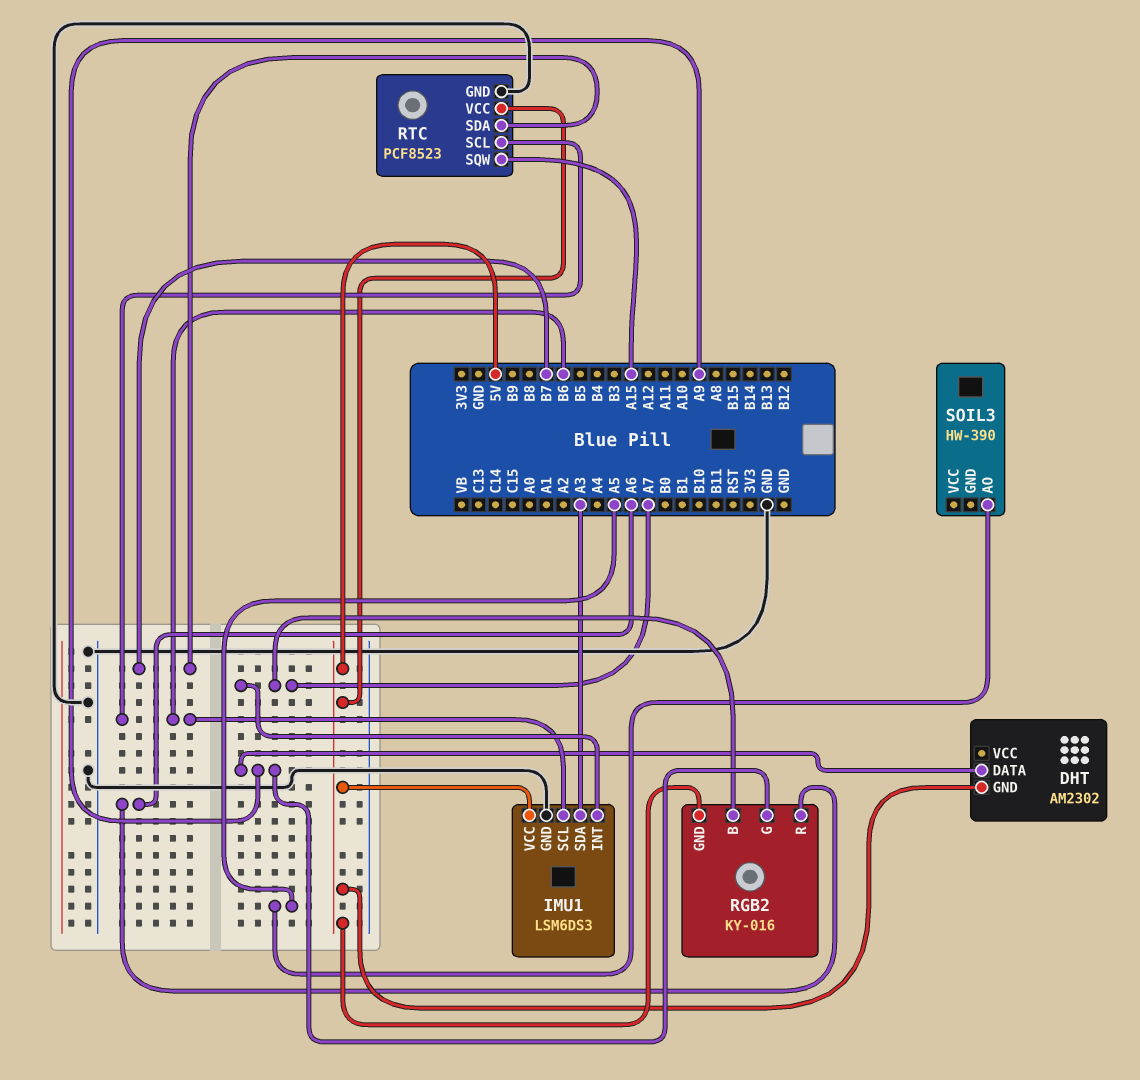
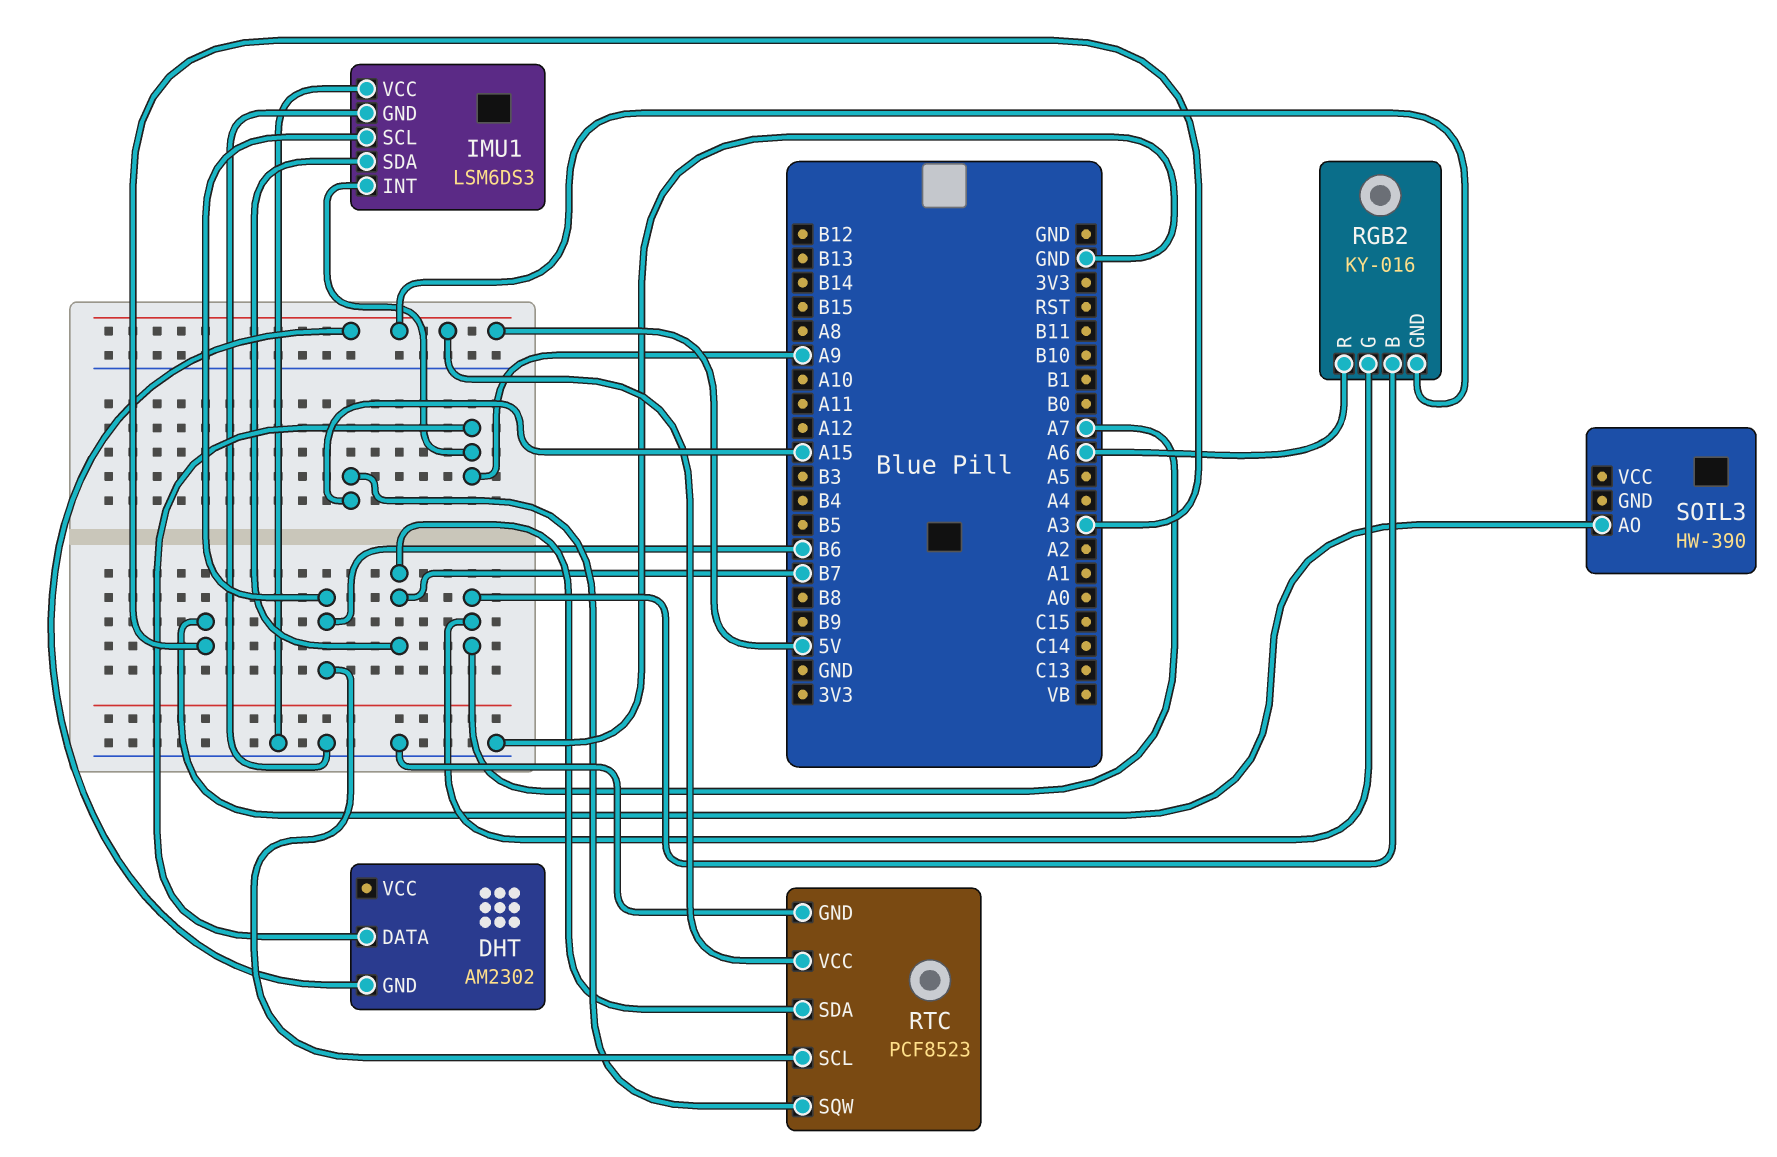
IMU1 pin INT: A7 -> A9
IMU1 pin SDA: A3 -> B7
IMU1 pin VCC: 5V -> GND
RGB2 pin G: A9 -> A7
SOIL3 pin AO: A5 -> A3

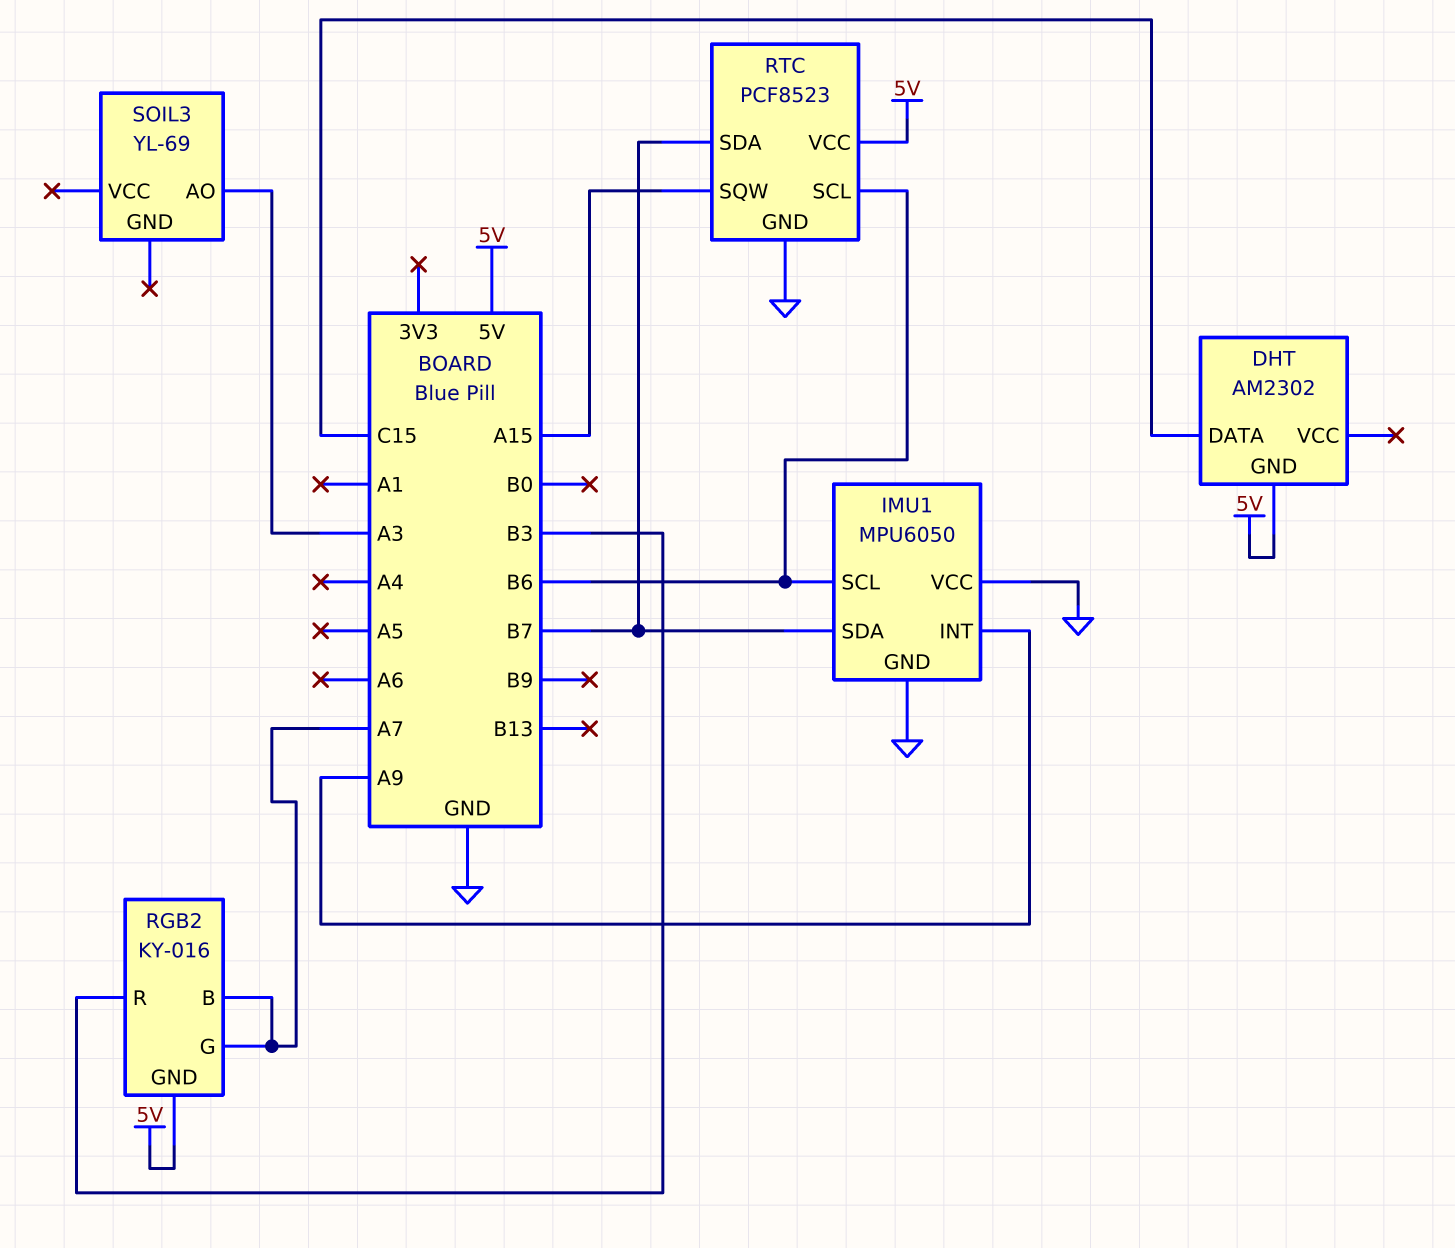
DHT pin DATA: A9 -> C15
IMU1: LSM6DS3 -> MPU6050
RGB2 pin R: A6 -> B3
SOIL3: HW-390 -> YL-69

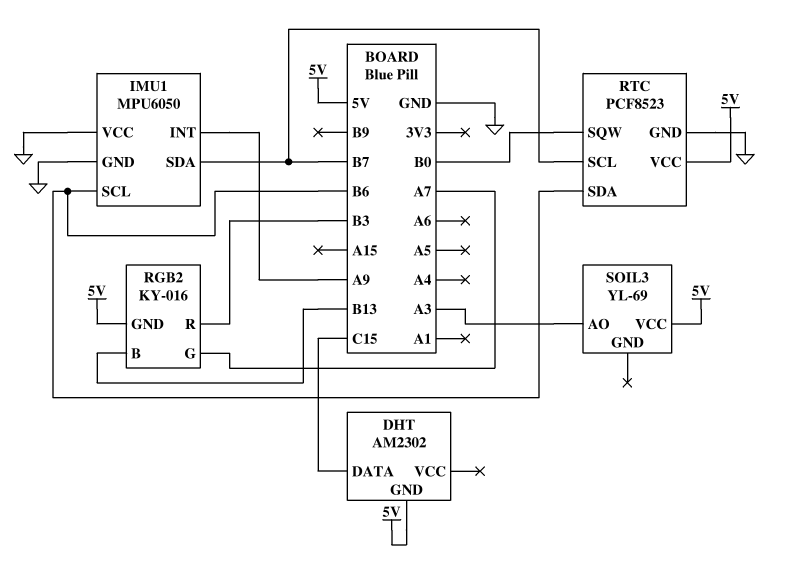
RGB2 pin B: A7 -> B13
RTC pin SCL: B6 -> B7
RTC pin SDA: B7 -> B6
RTC pin SQW: A15 -> B0
SOIL3 pin VCC: none -> 5V

